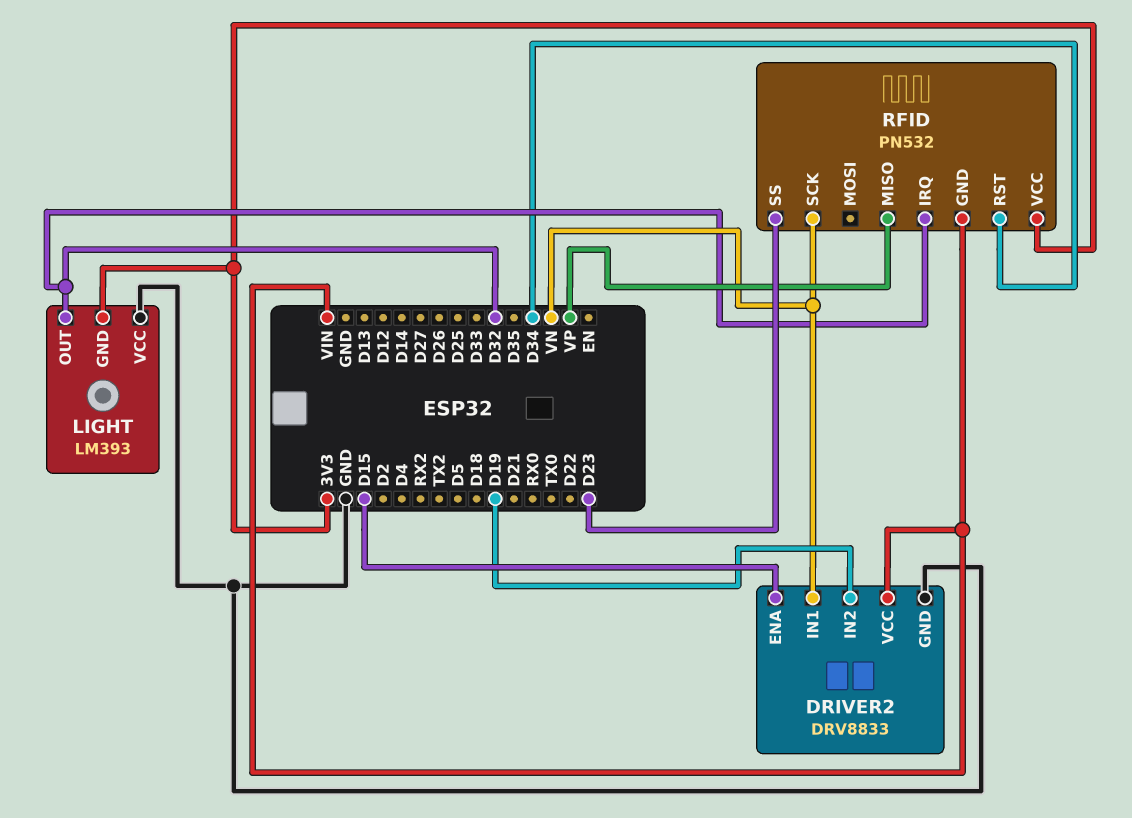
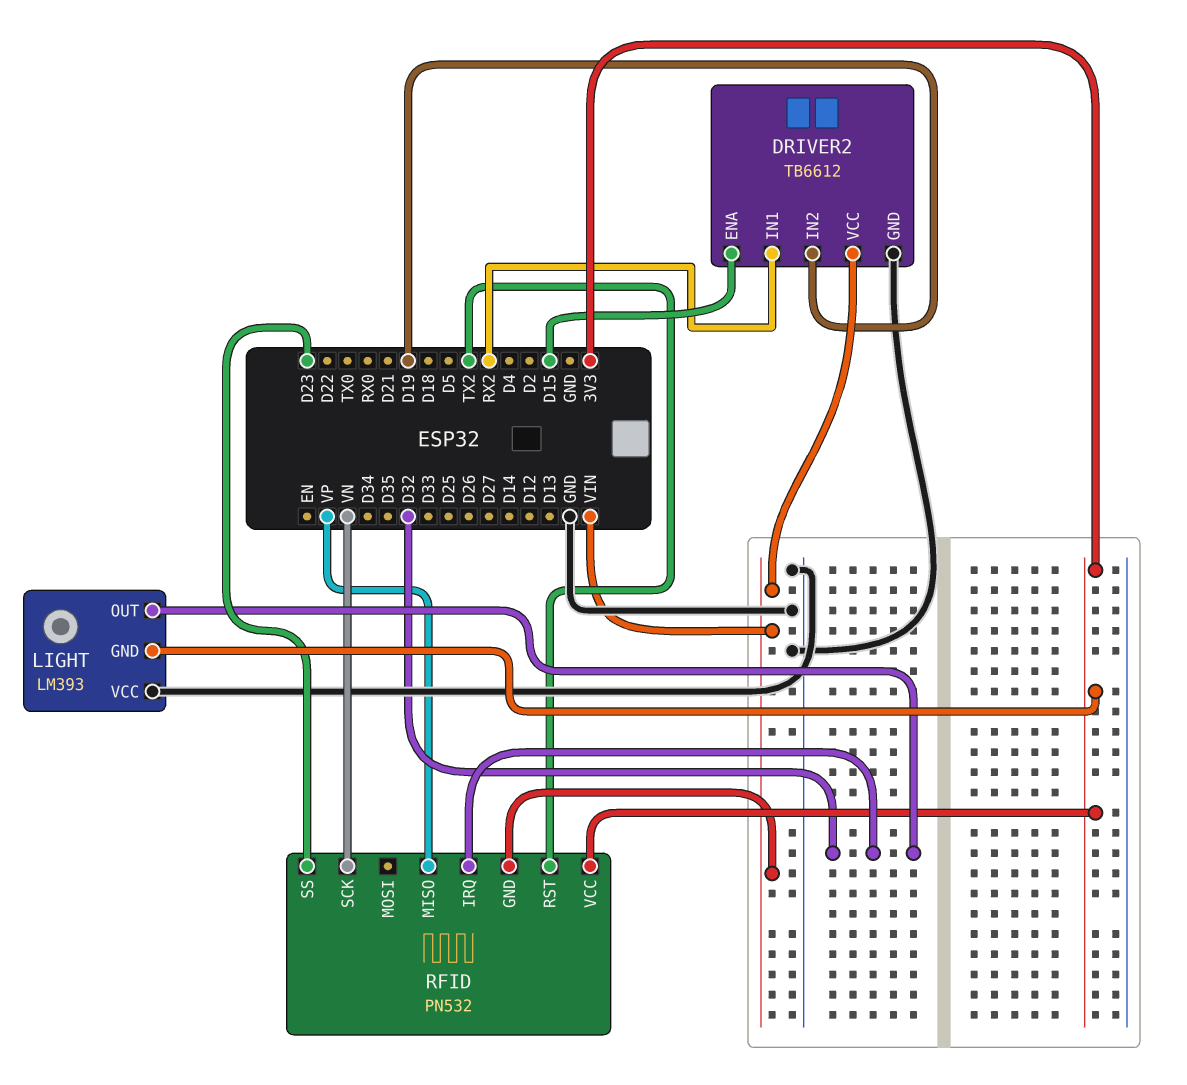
DRIVER2: DRV8833 -> TB6612
DRIVER2 pin IN1: VN -> RX2
RFID pin RST: D34 -> TX2

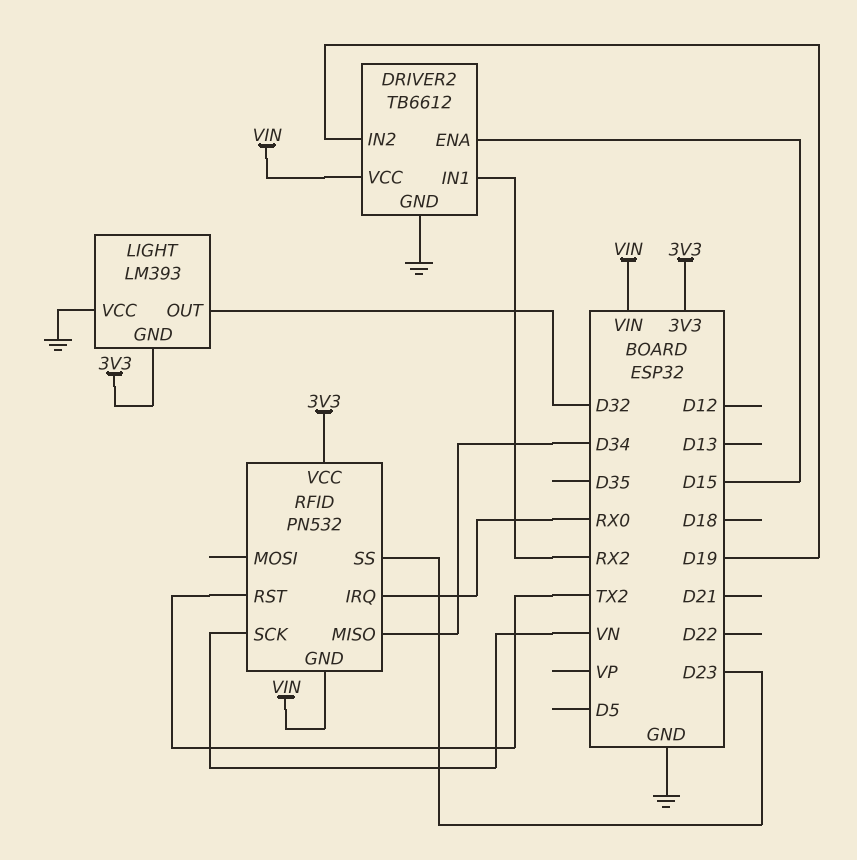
RFID pin IRQ: D32 -> RX0
RFID pin MISO: VP -> D34

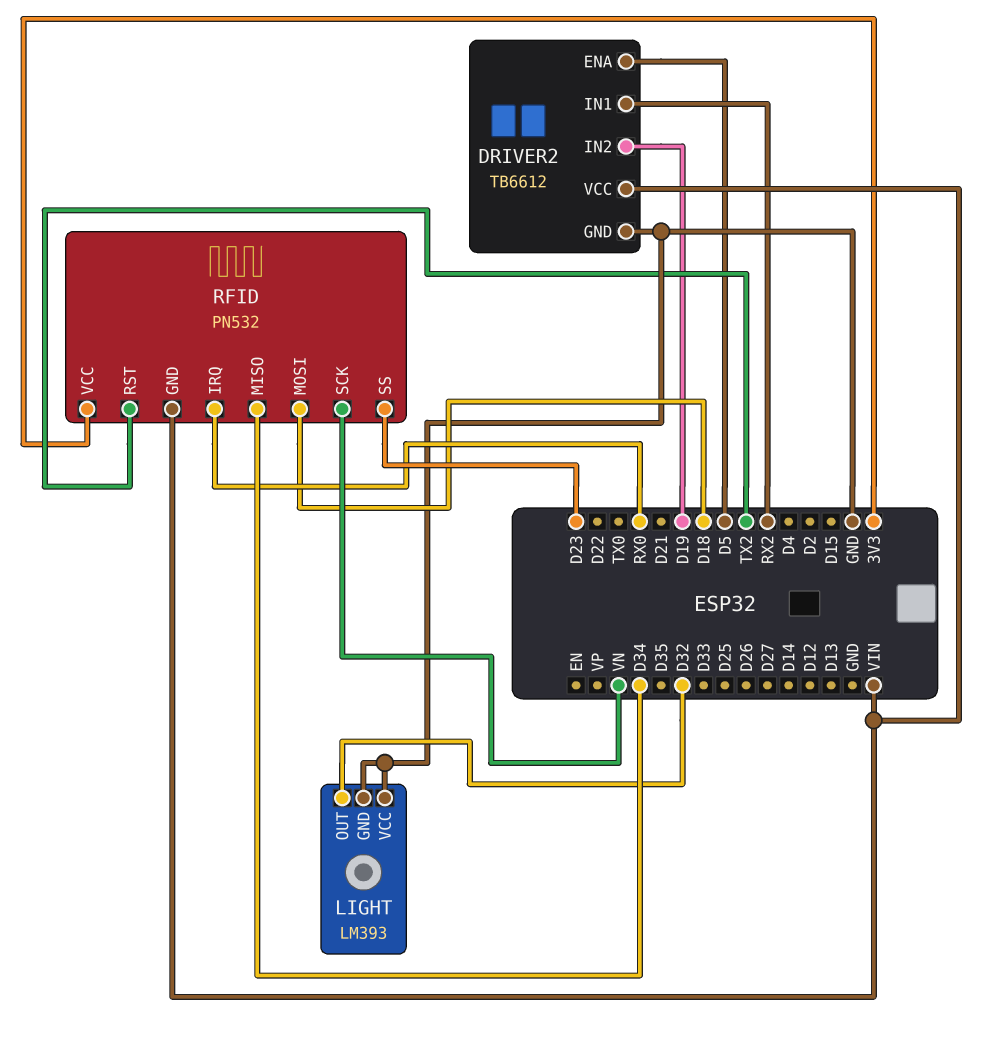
DRIVER2 pin ENA: D15 -> D5
LIGHT pin GND: 3V3 -> GND
RFID pin MOSI: none -> D18

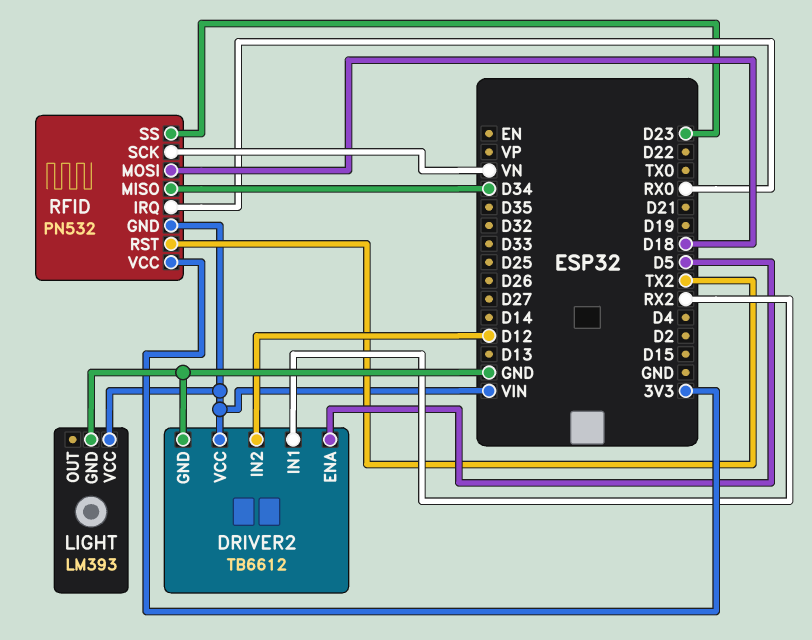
DRIVER2 pin IN2: D19 -> D12
LIGHT pin OUT: D32 -> none
LIGHT pin VCC: GND -> VIN

